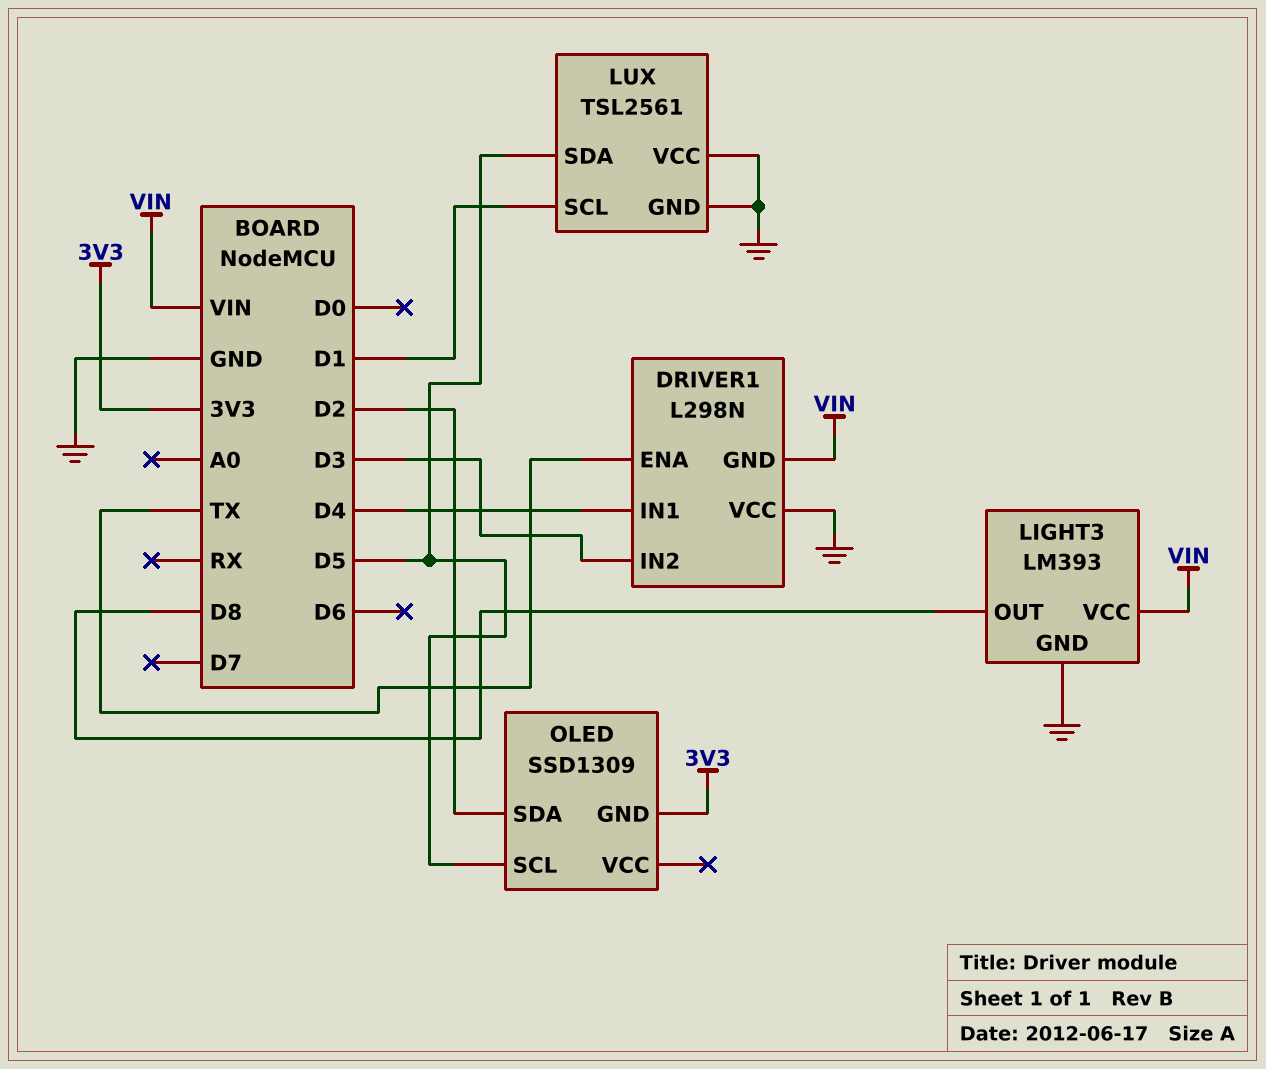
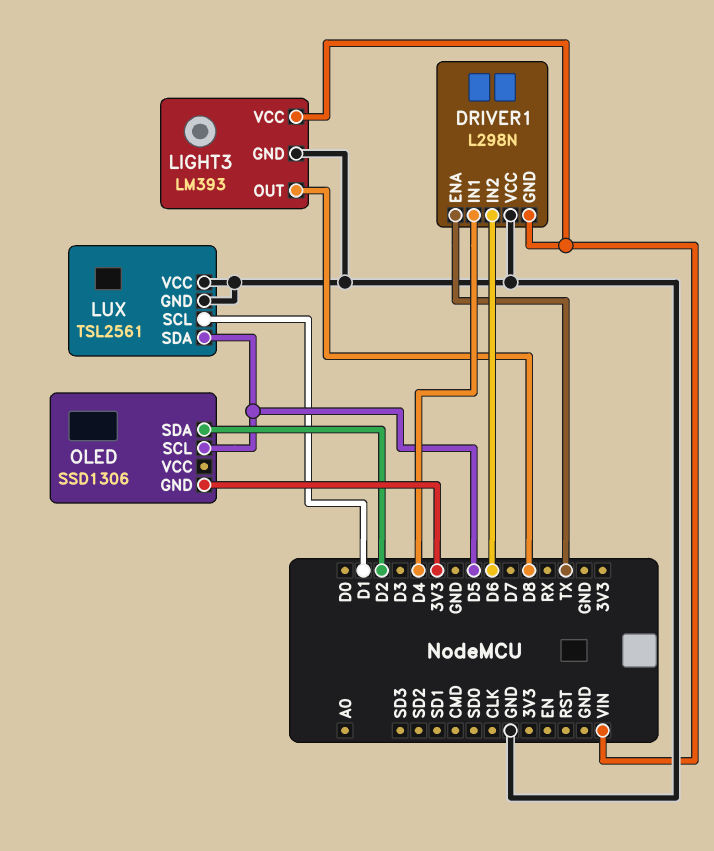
DRIVER1 pin IN2: D3 -> D6
OLED: SSD1309 -> SSD1306

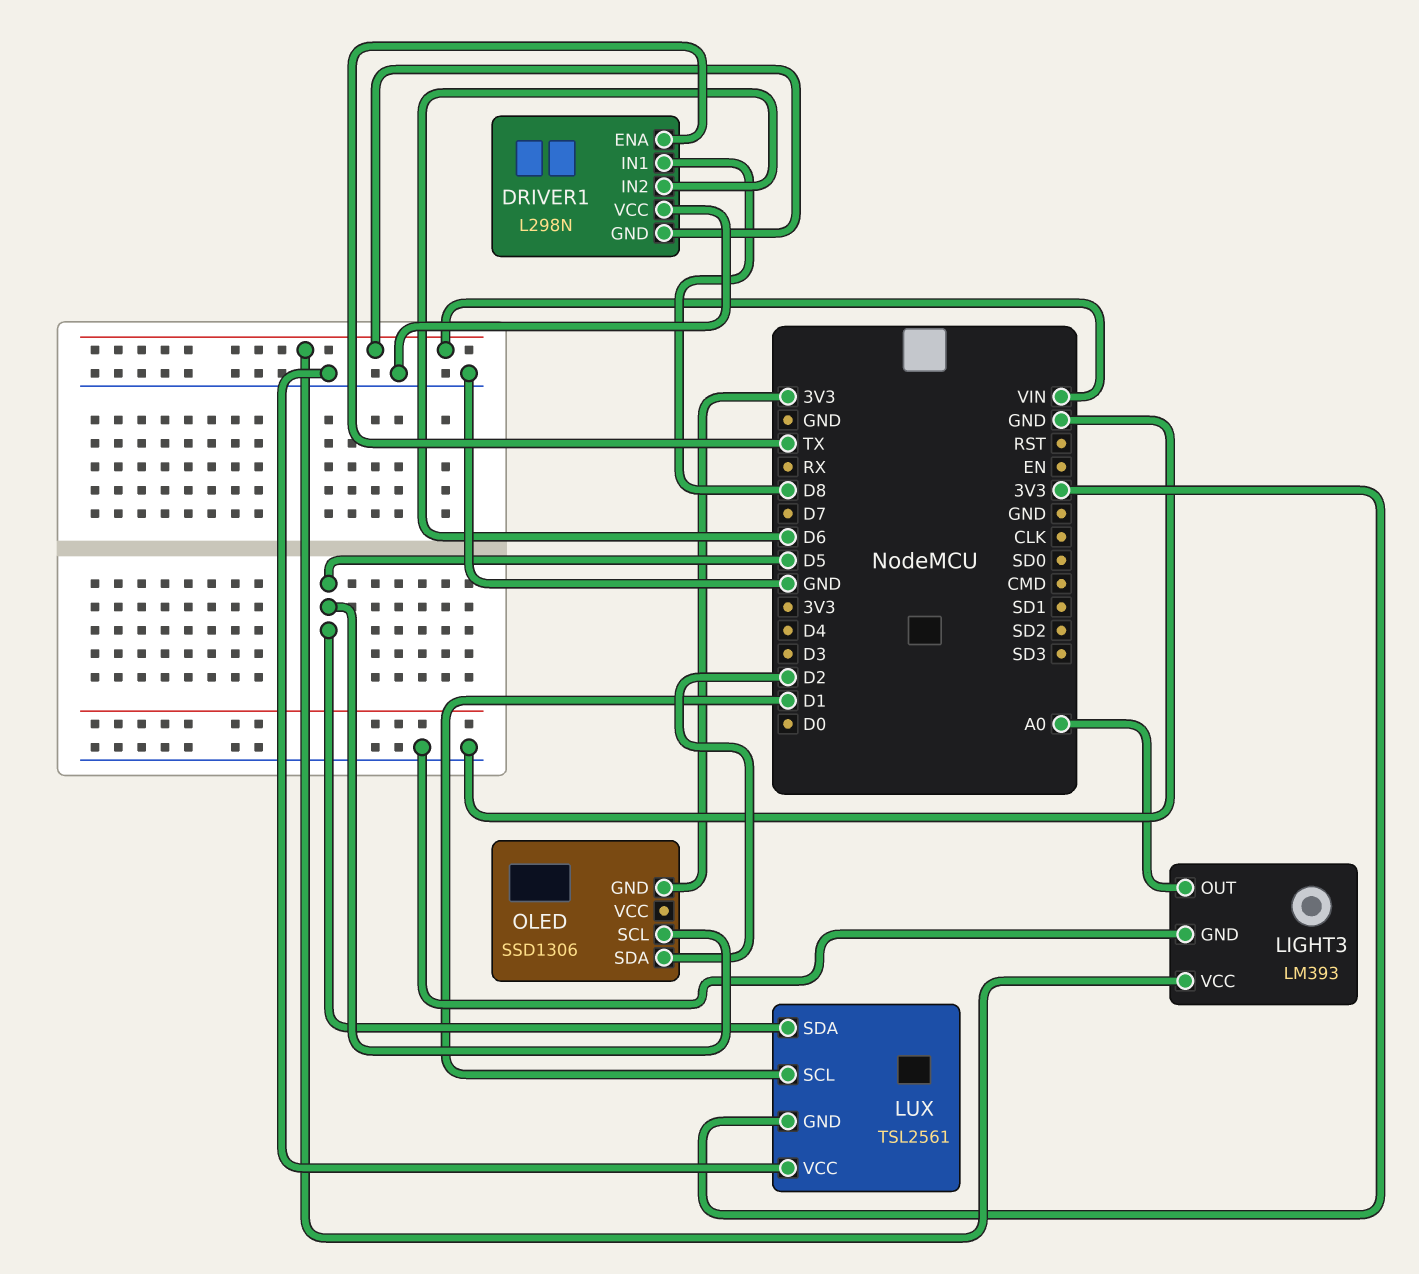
DRIVER1 pin IN1: D4 -> D8
LIGHT3 pin OUT: D8 -> A0
LUX pin GND: GND -> 3V3

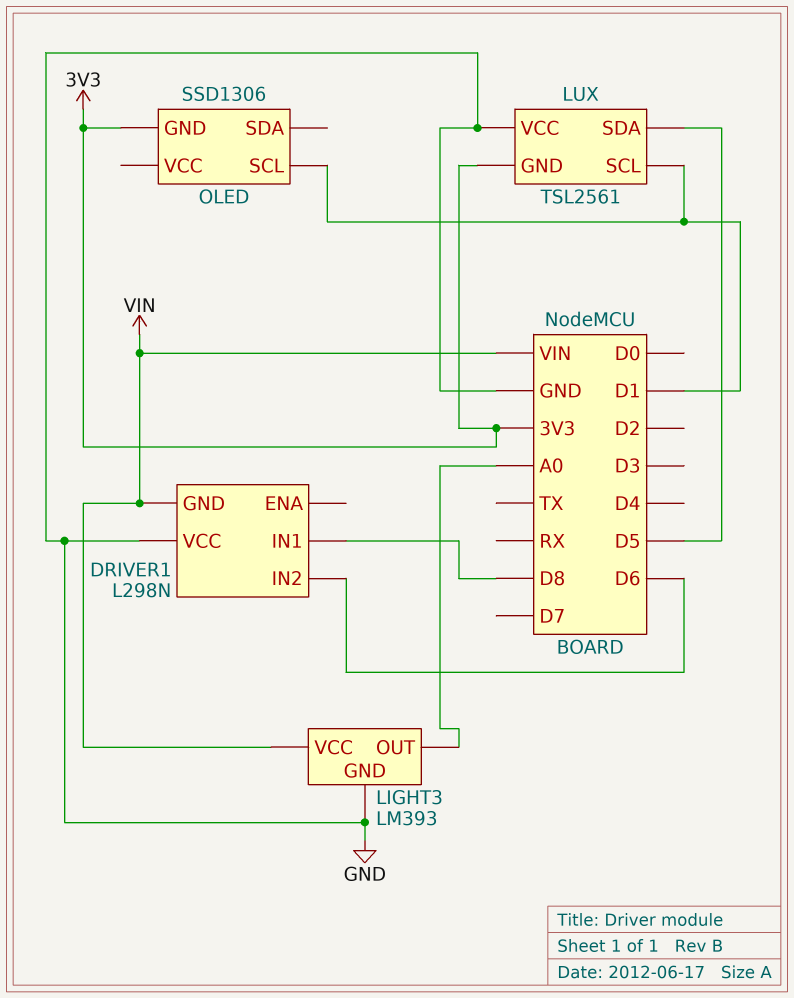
DRIVER1 pin ENA: TX -> none
OLED pin SCL: D5 -> D1
OLED pin SDA: D2 -> none

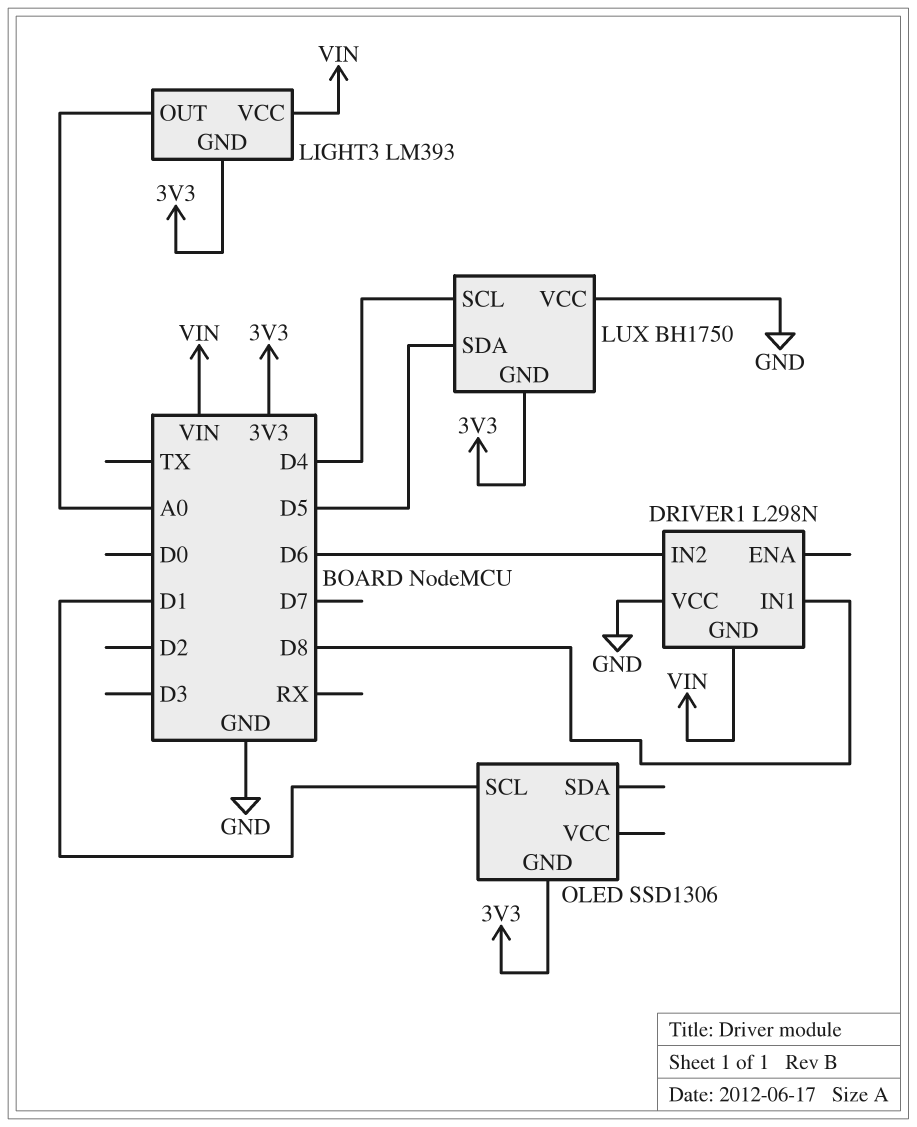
LIGHT3 pin GND: GND -> 3V3
LUX: TSL2561 -> BH1750
LUX pin SCL: D1 -> D4

